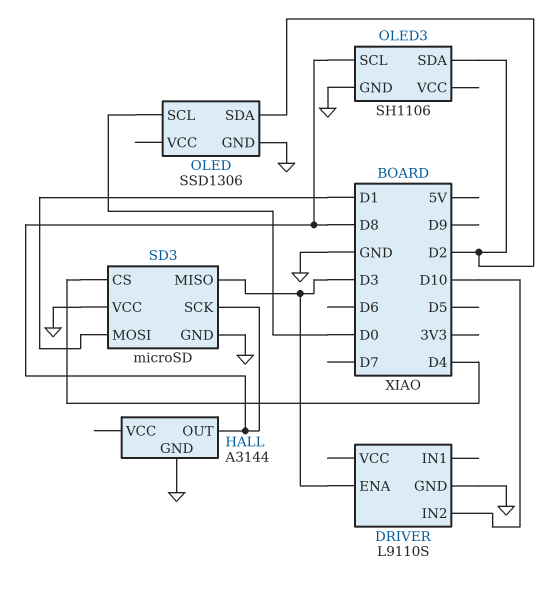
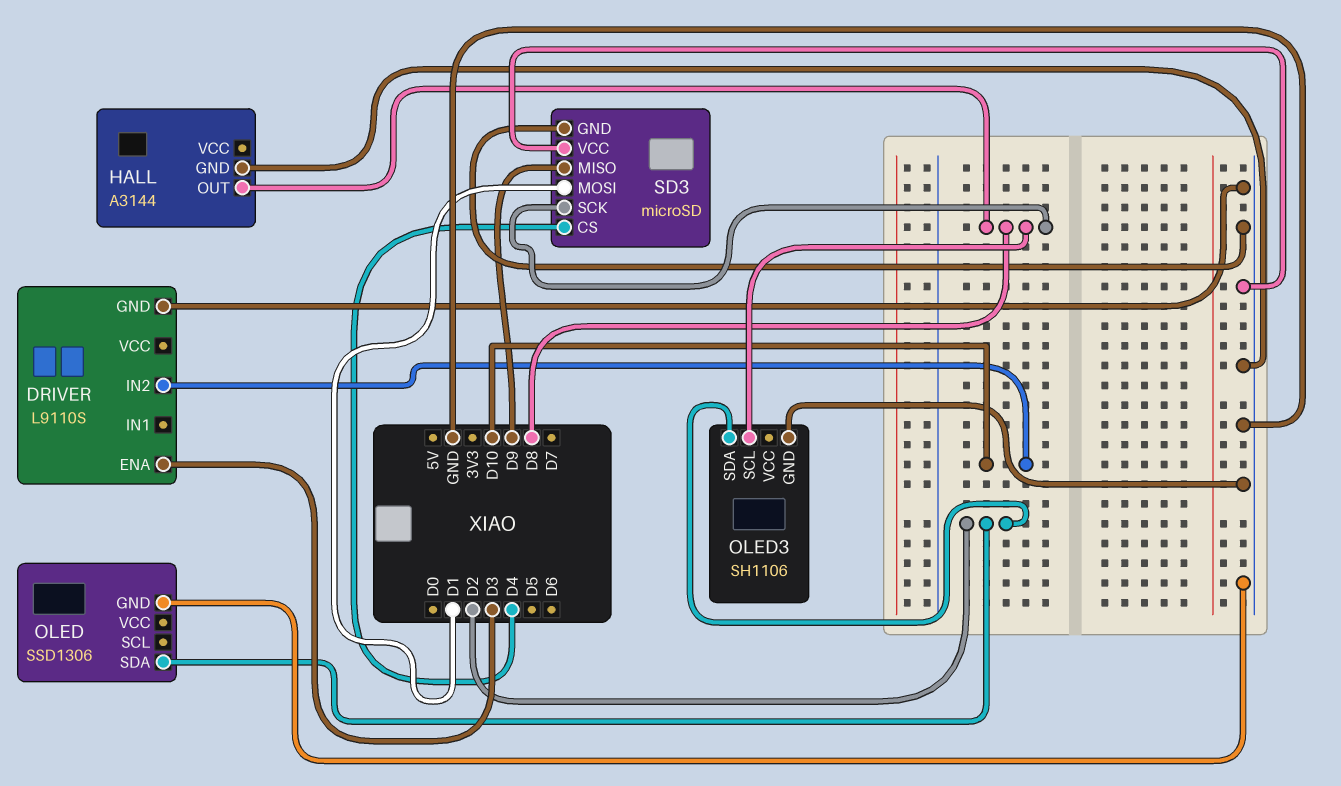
OLED pin SCL: D0 -> none
SD3 pin MISO: D3 -> D9

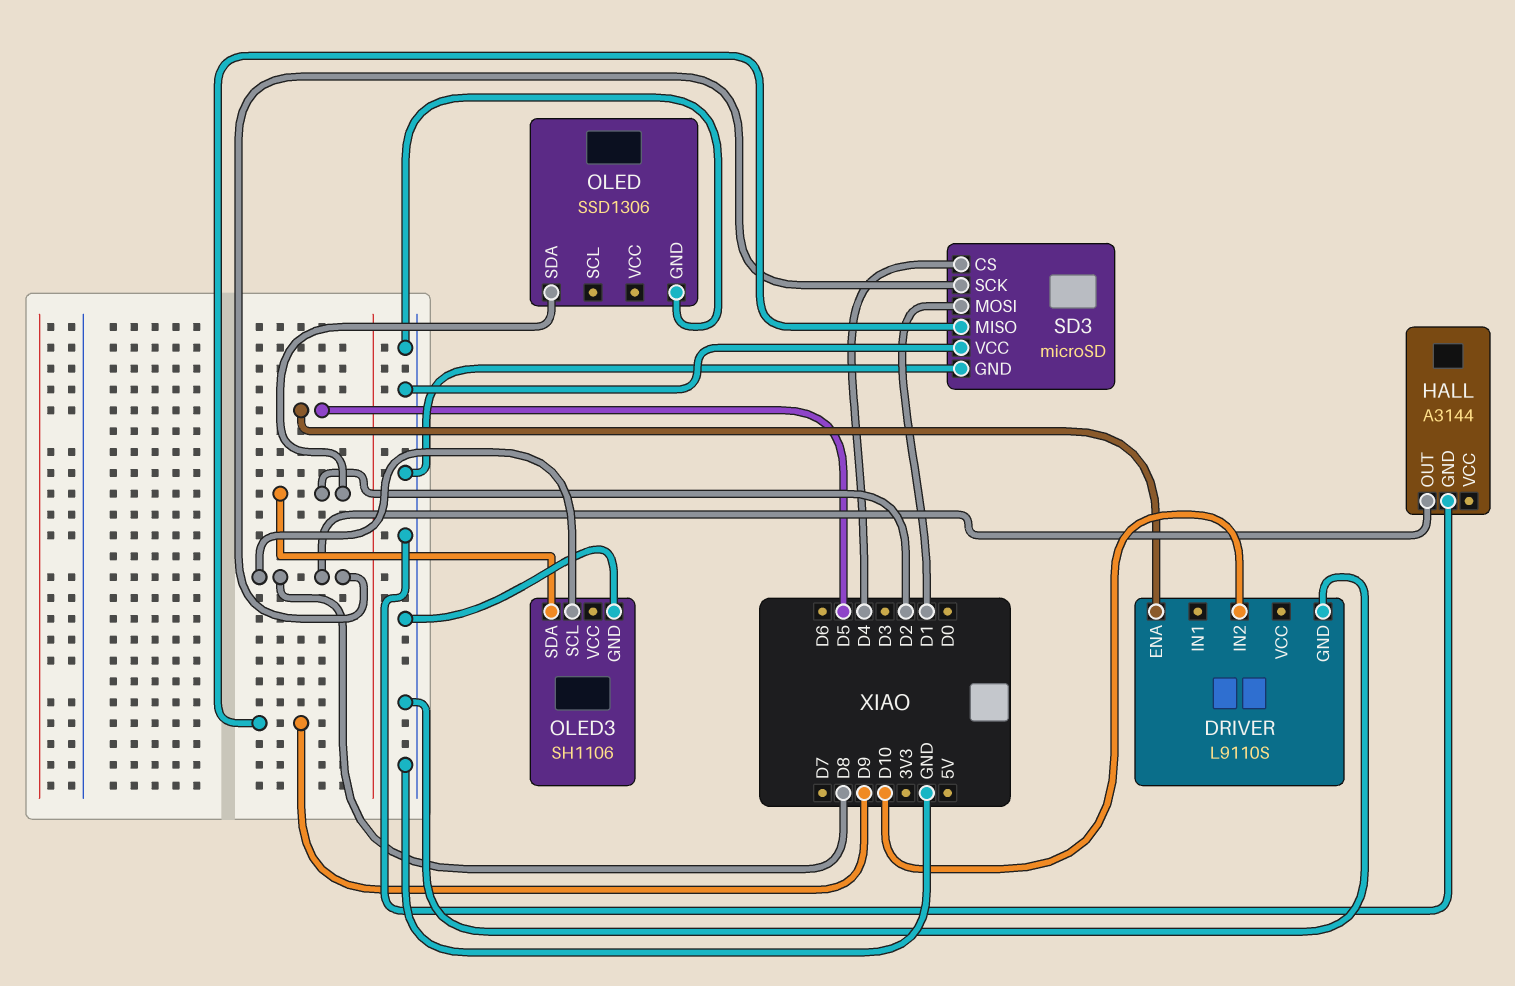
DRIVER pin ENA: D3 -> D5

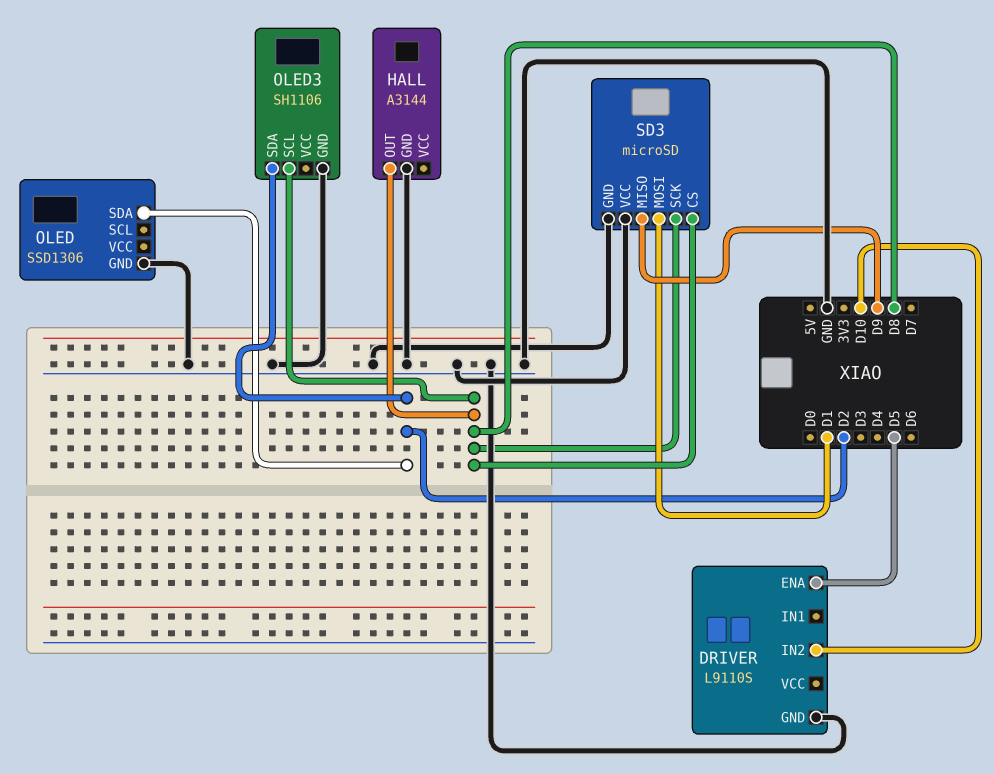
SD3 pin CS: D4 -> D8

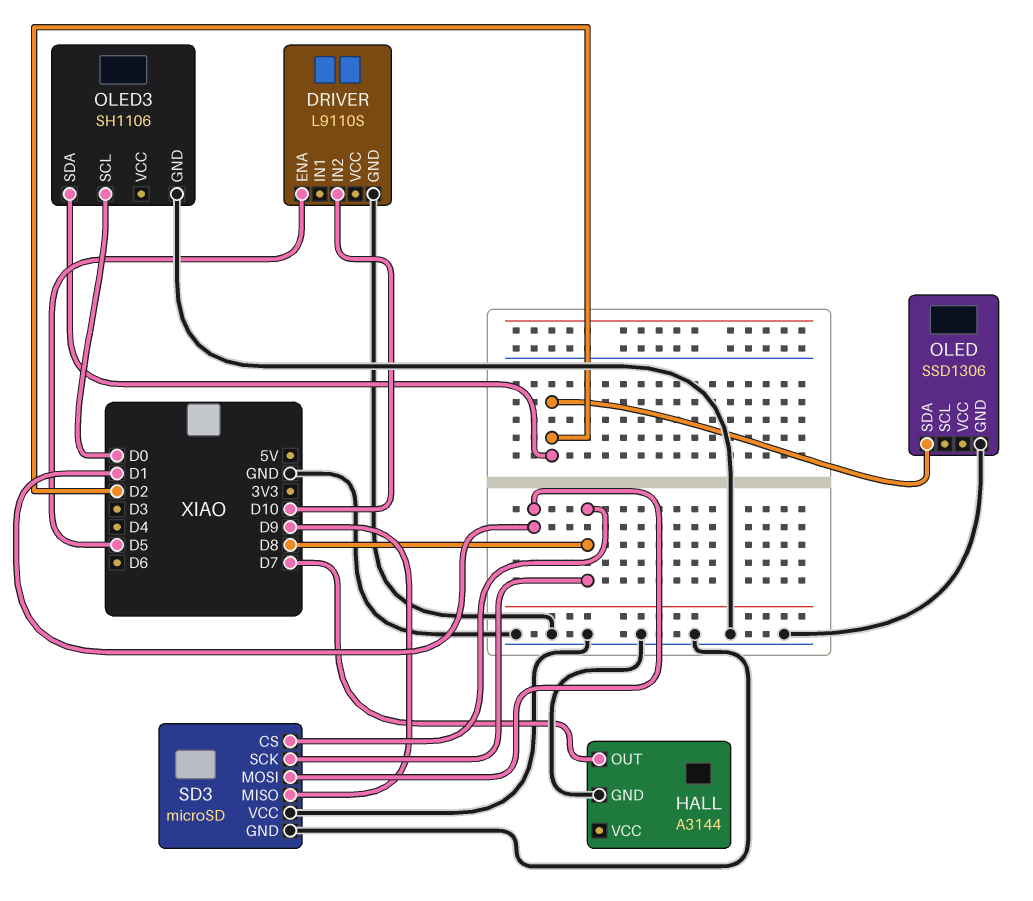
HALL pin OUT: D8 -> D7
OLED3 pin SCL: D8 -> D0

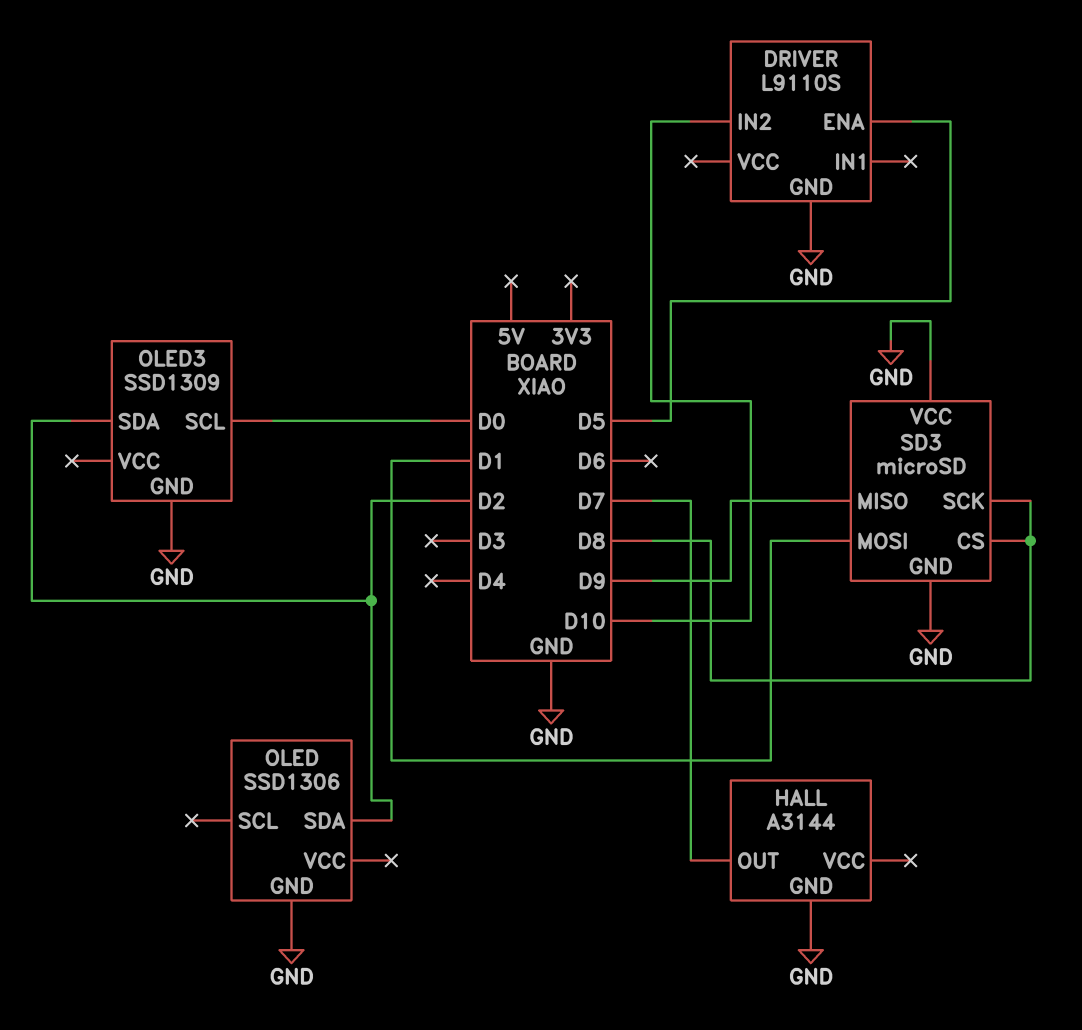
OLED3: SH1106 -> SSD1309

